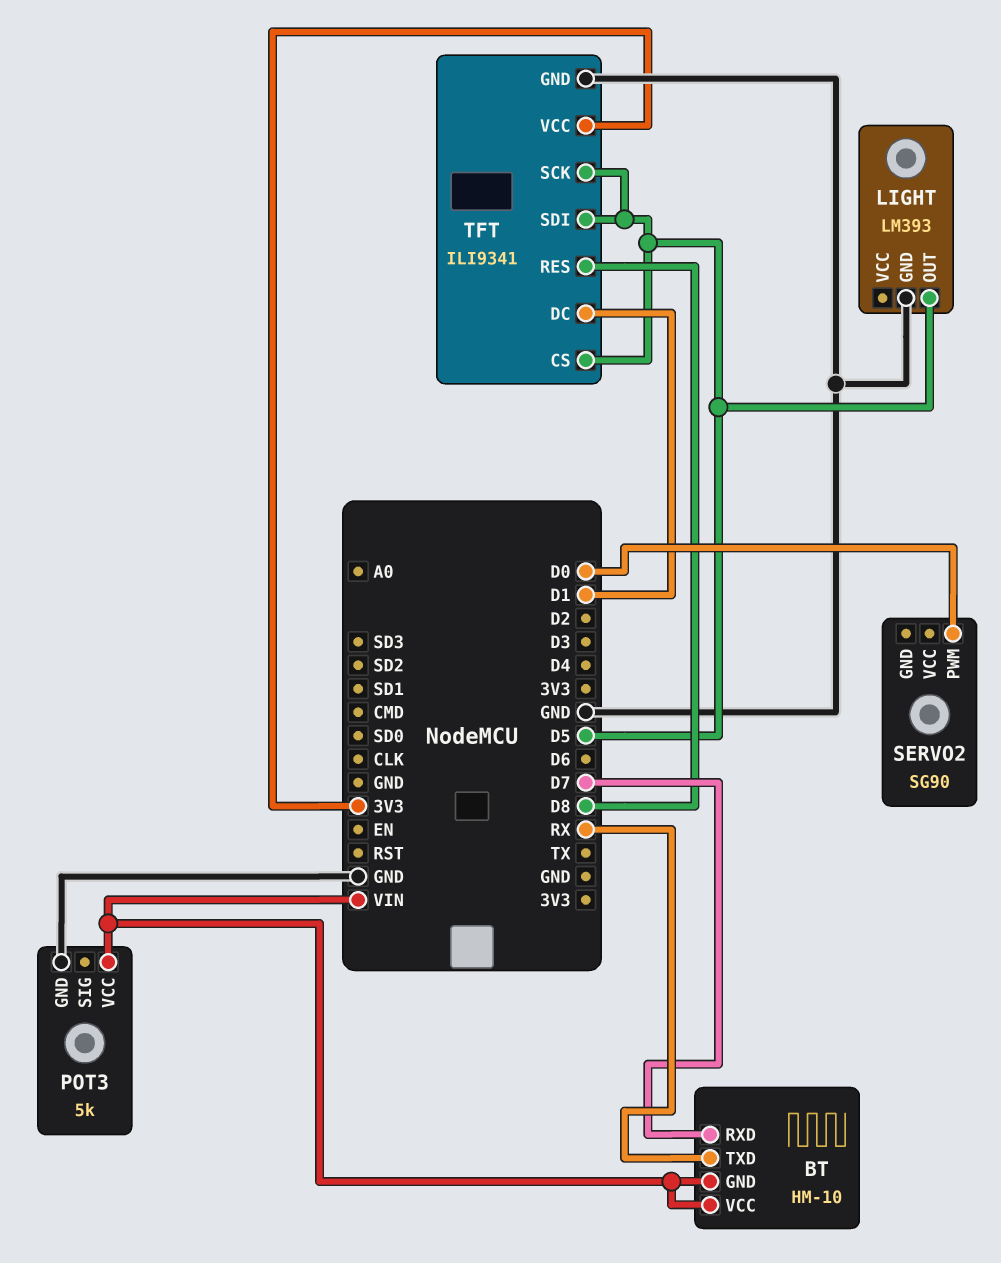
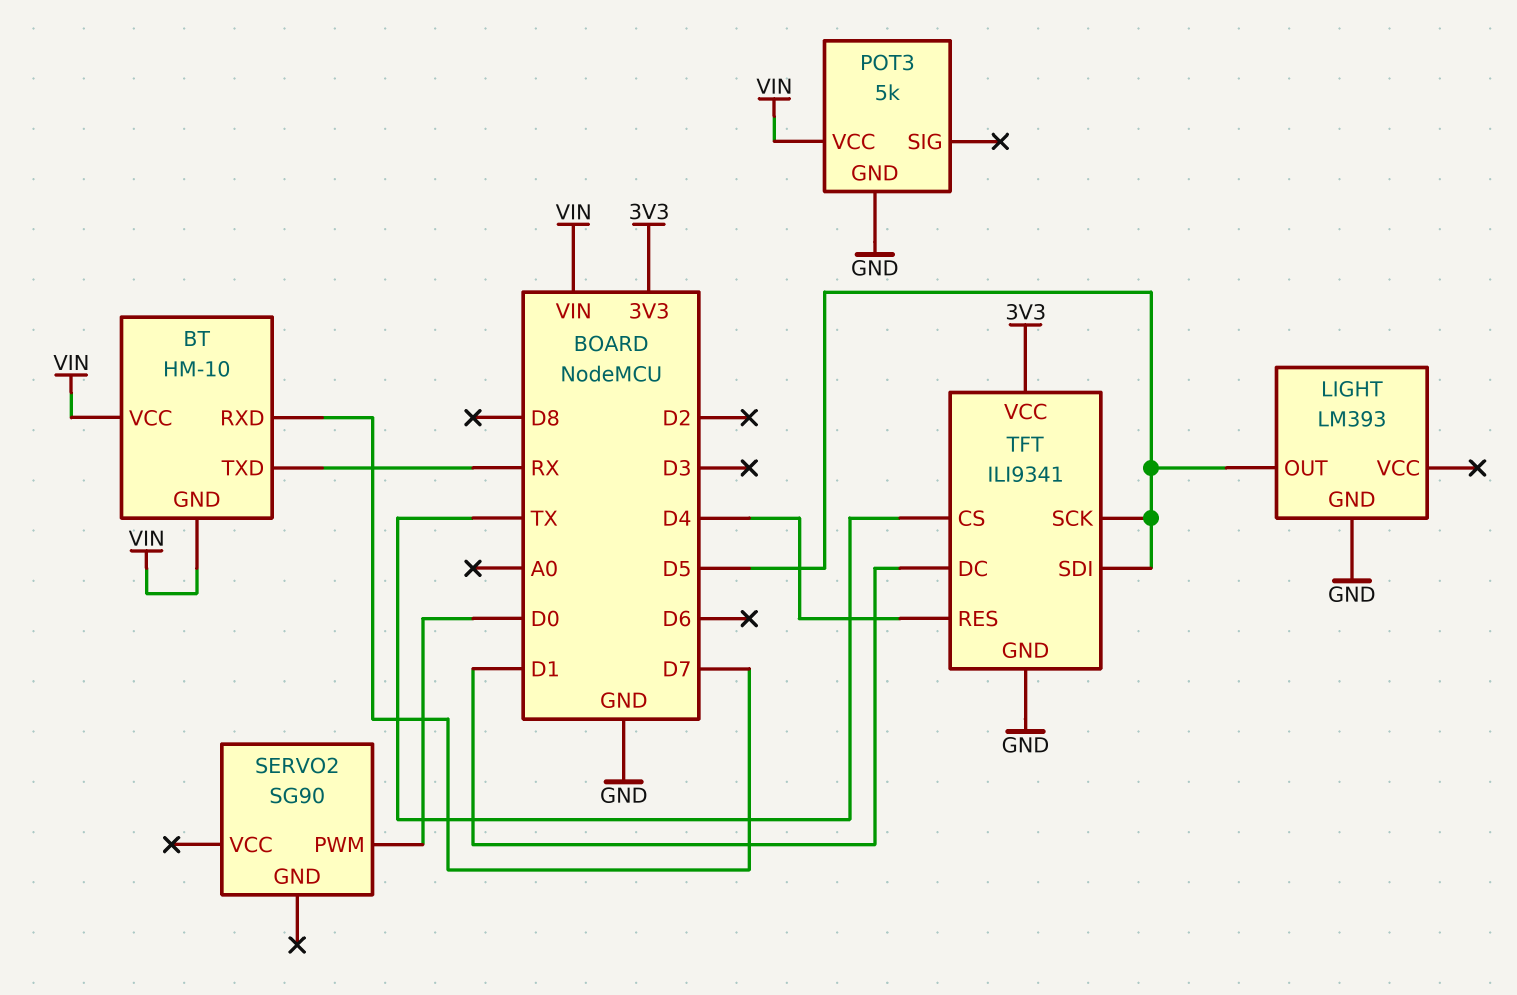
TFT pin CS: D5 -> TX
TFT pin RES: D8 -> D4

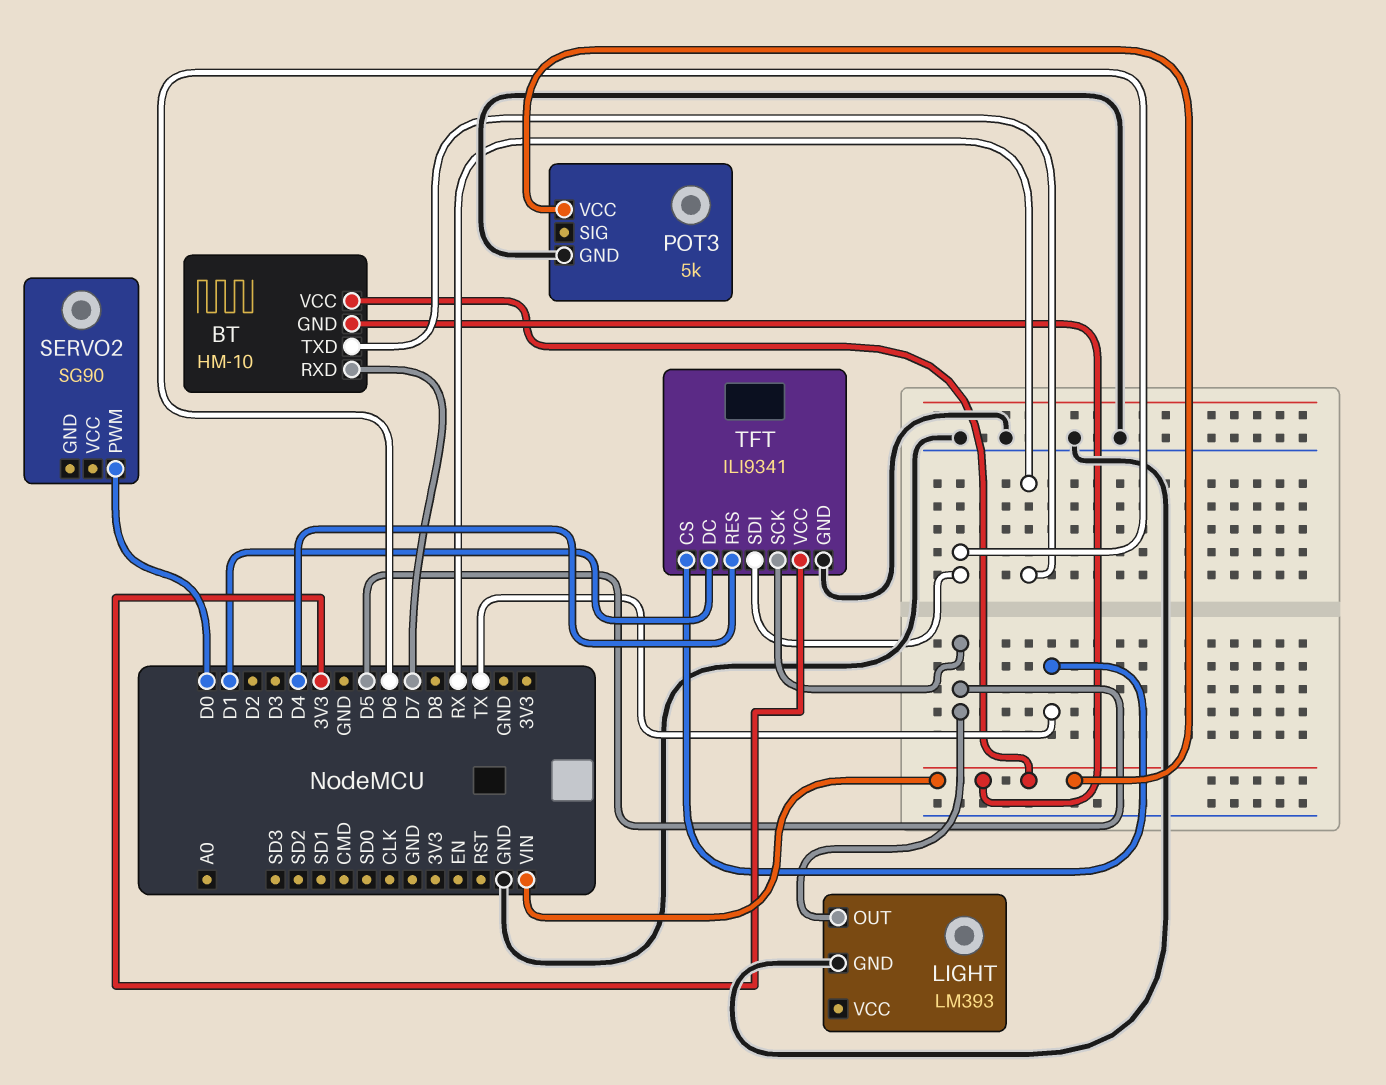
TFT pin SDI: D5 -> D6

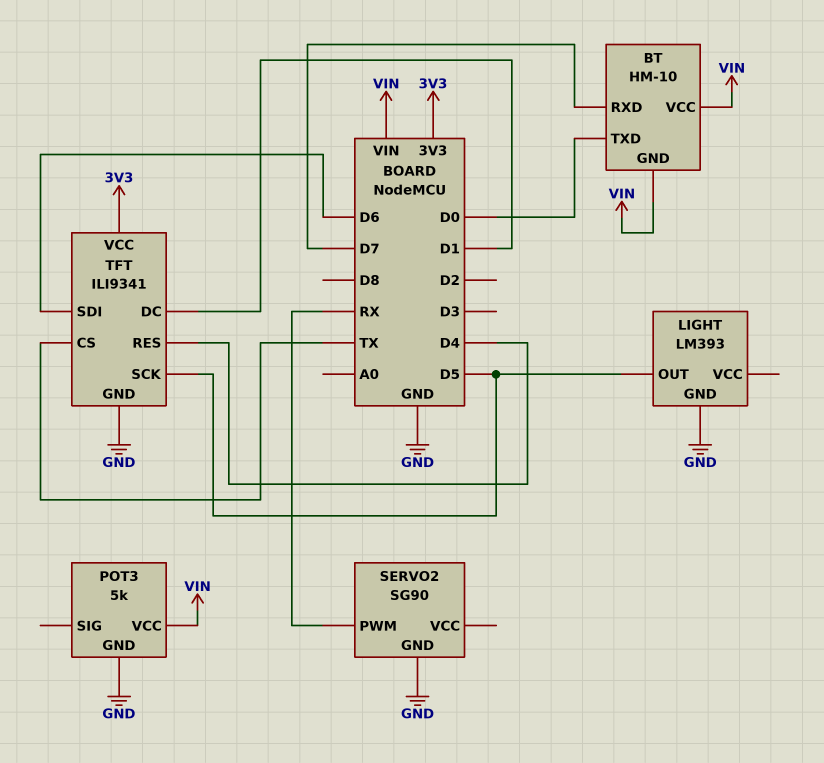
BT pin TXD: RX -> D0
SERVO2 pin GND: none -> GND
SERVO2 pin PWM: D0 -> RX

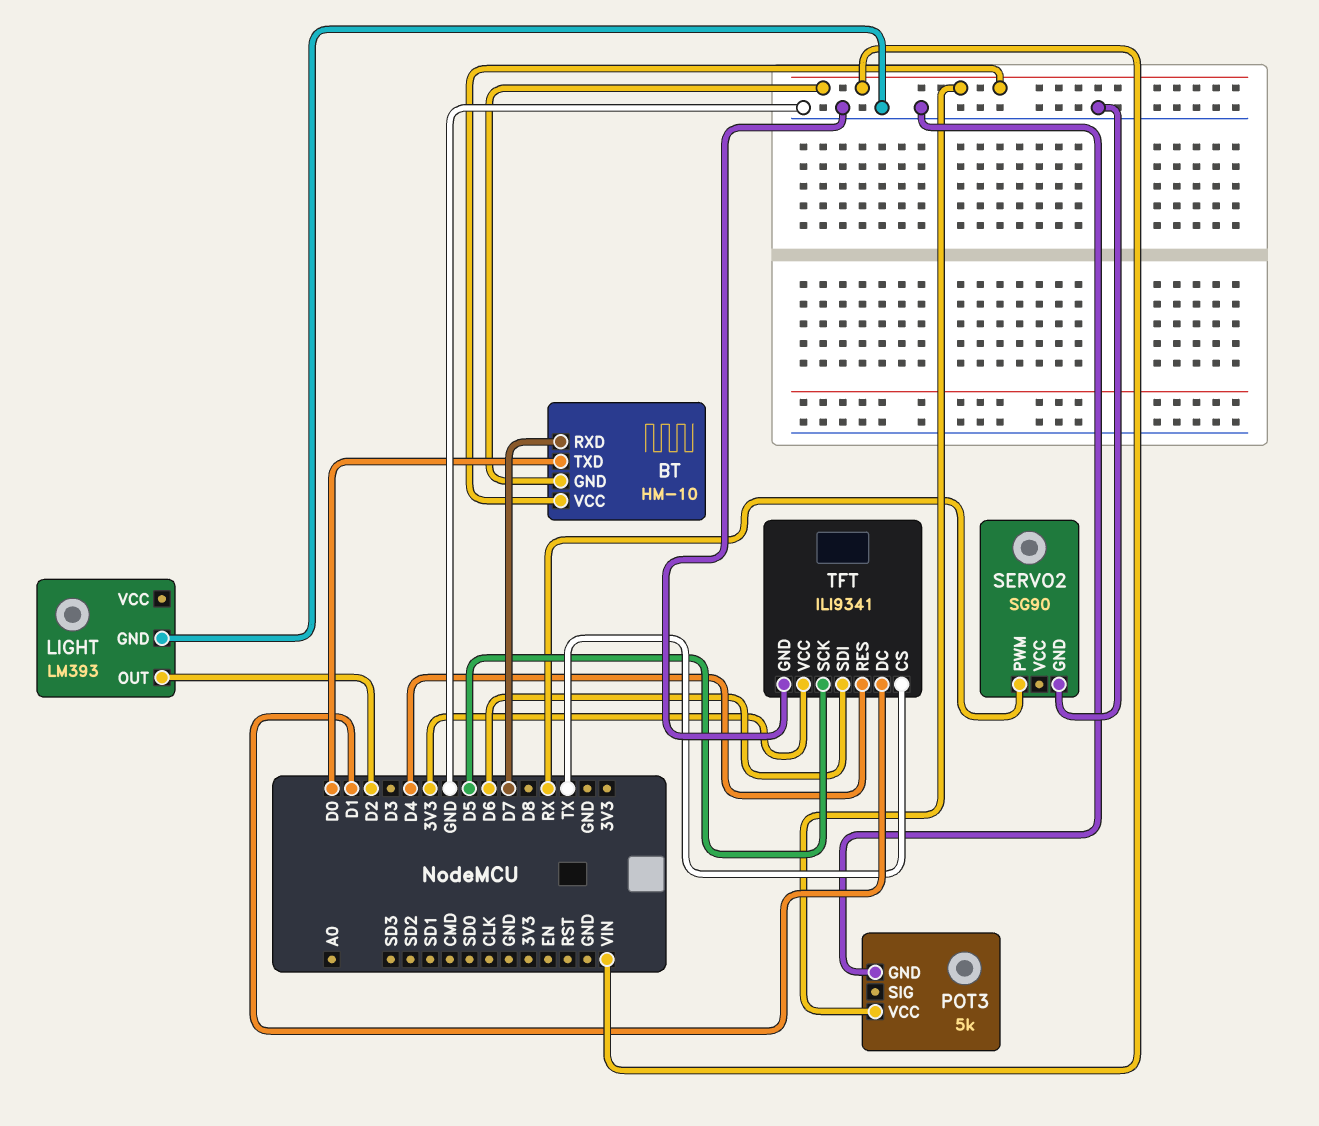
LIGHT pin OUT: D5 -> D2

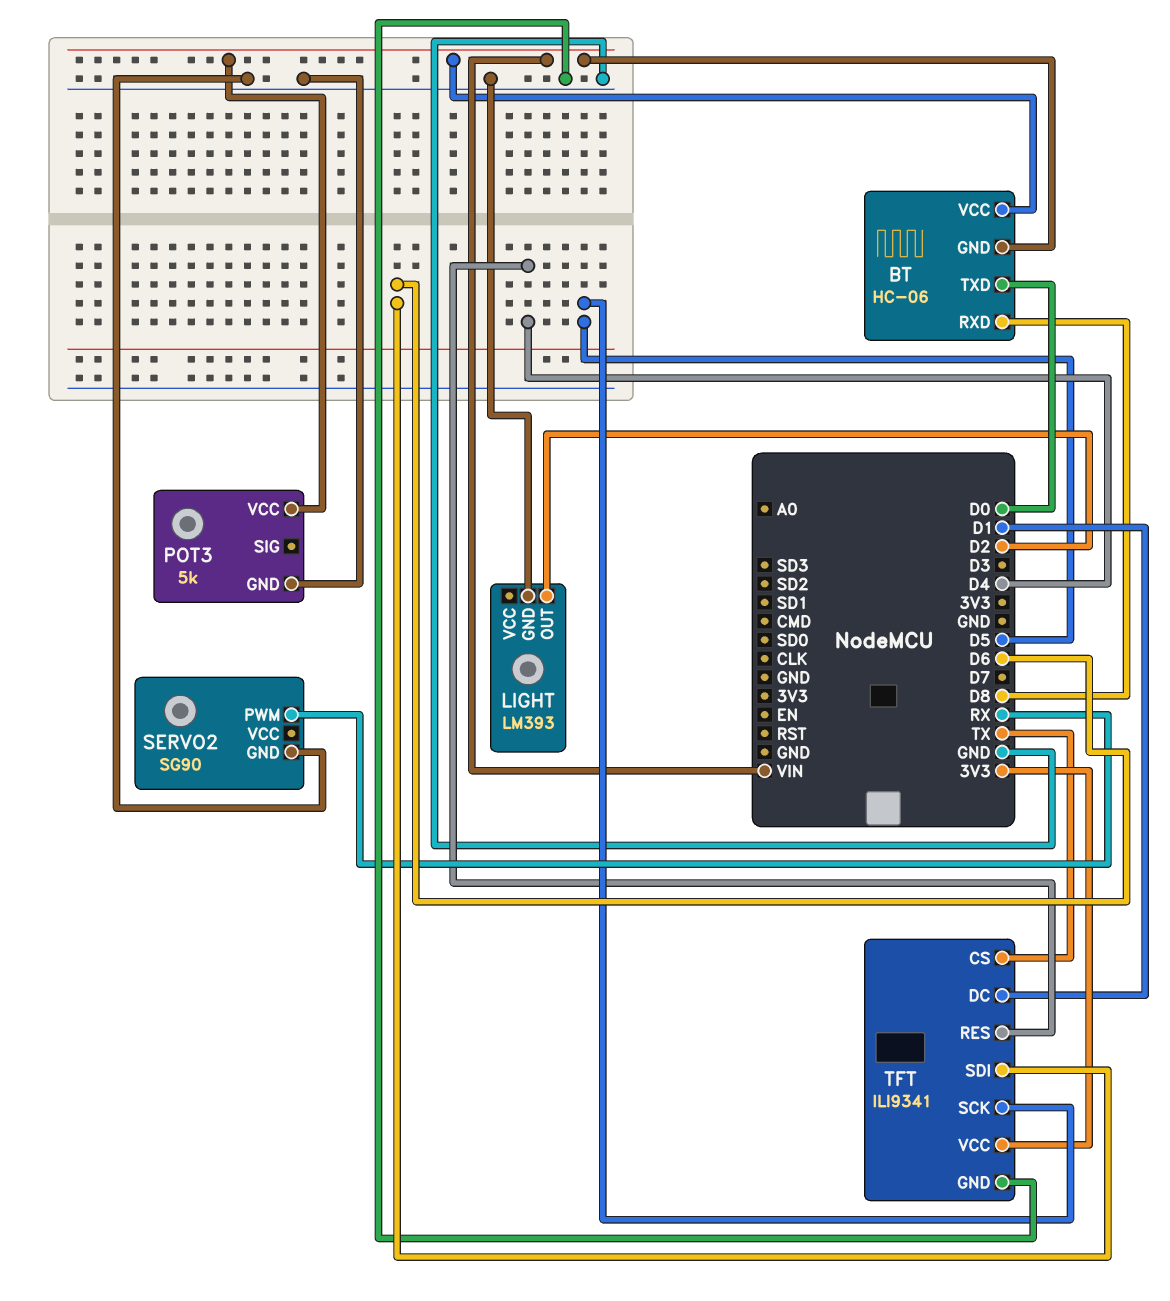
BT: HM-10 -> HC-06
BT pin RXD: D7 -> D8

